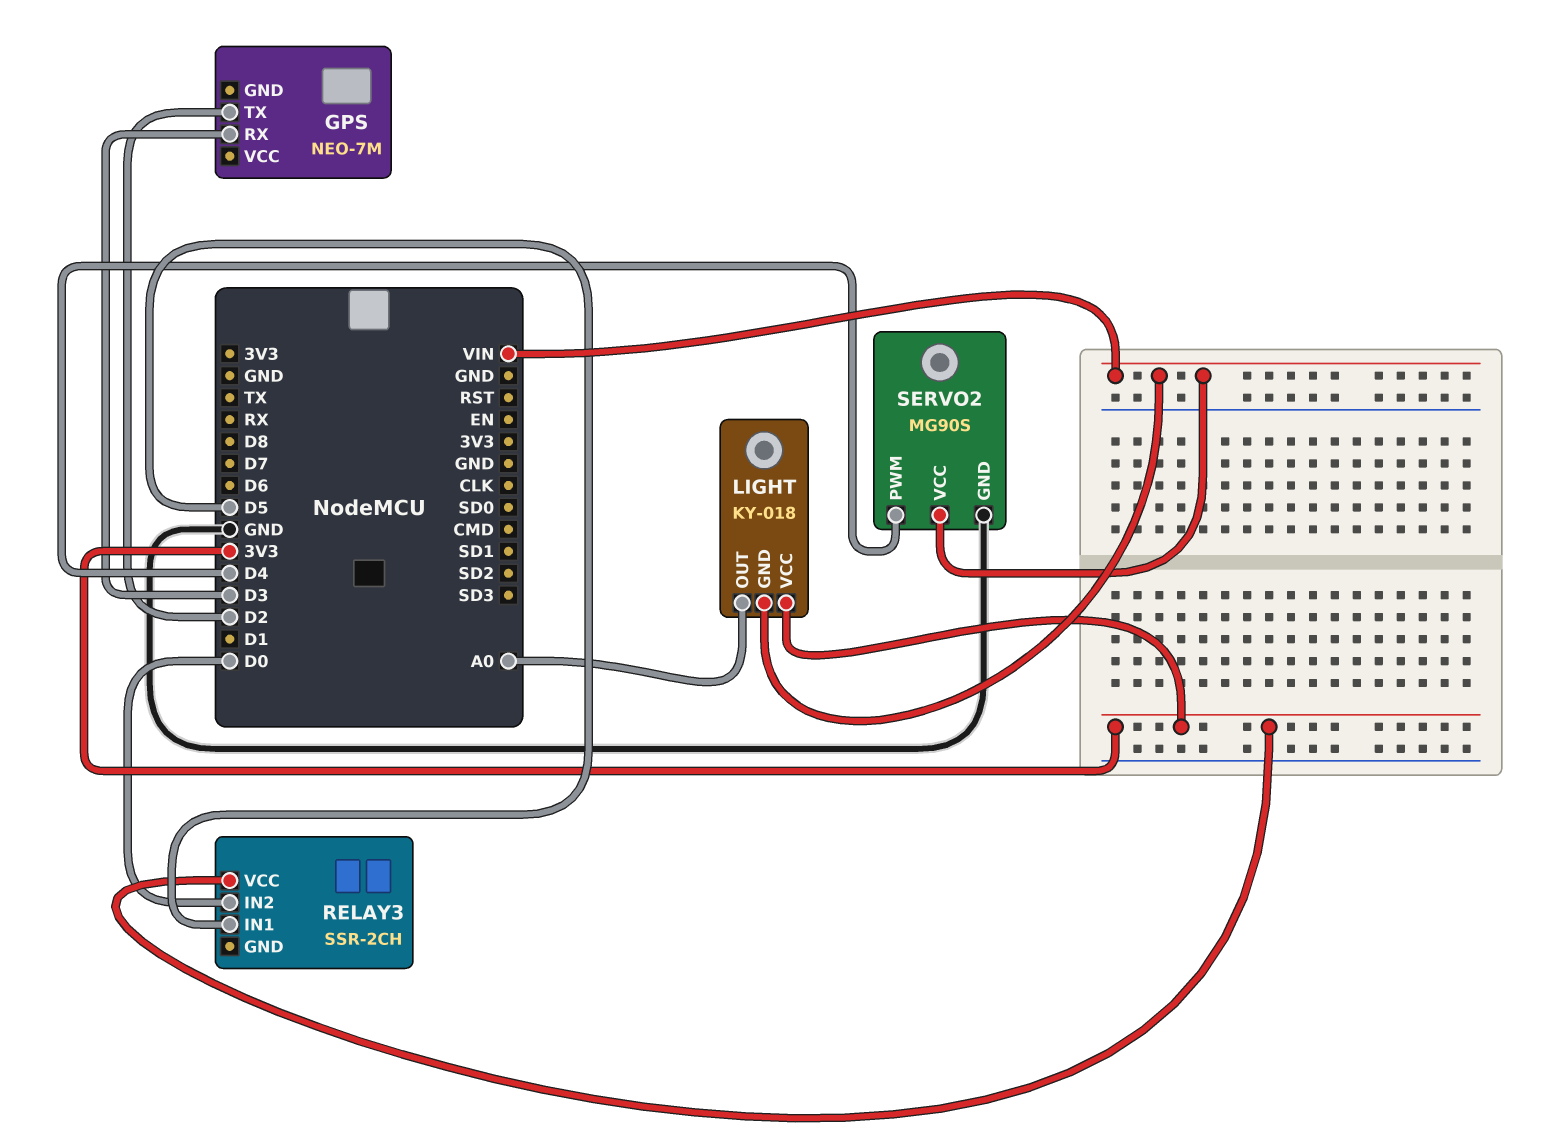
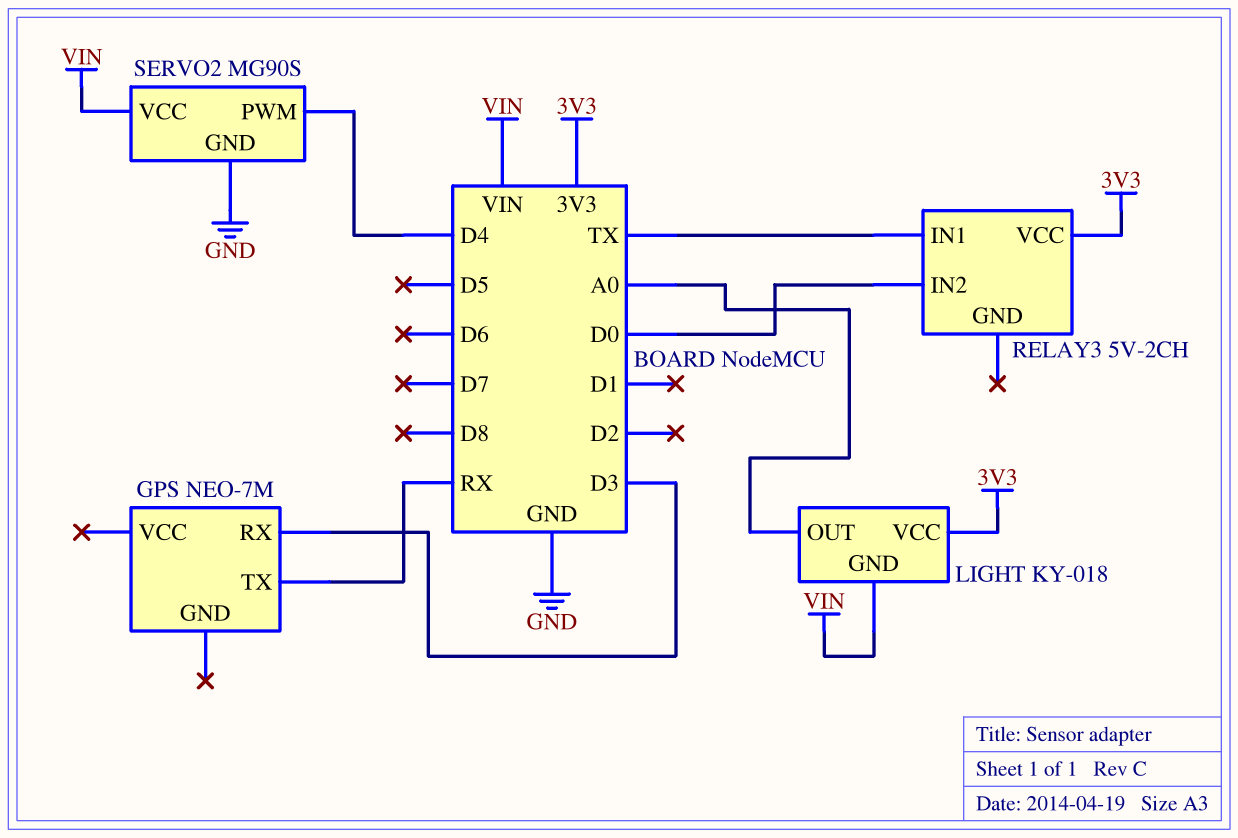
GPS pin TX: D2 -> RX
RELAY3: SSR-2CH -> 5V-2CH
RELAY3 pin IN1: D5 -> TX

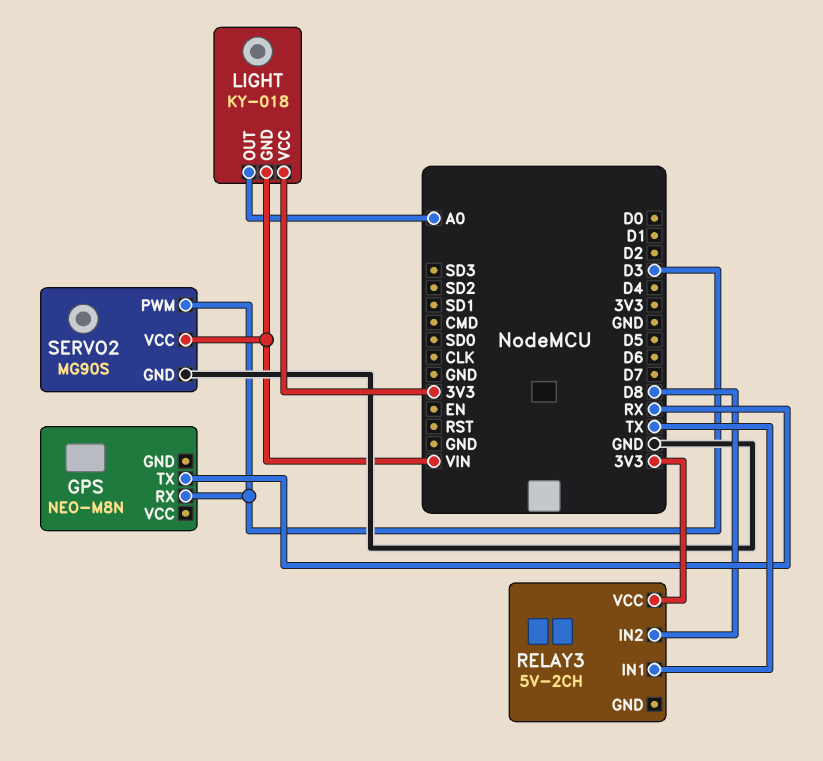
GPS: NEO-7M -> NEO-M8N
RELAY3 pin IN2: D0 -> D8
SERVO2 pin PWM: D4 -> D3

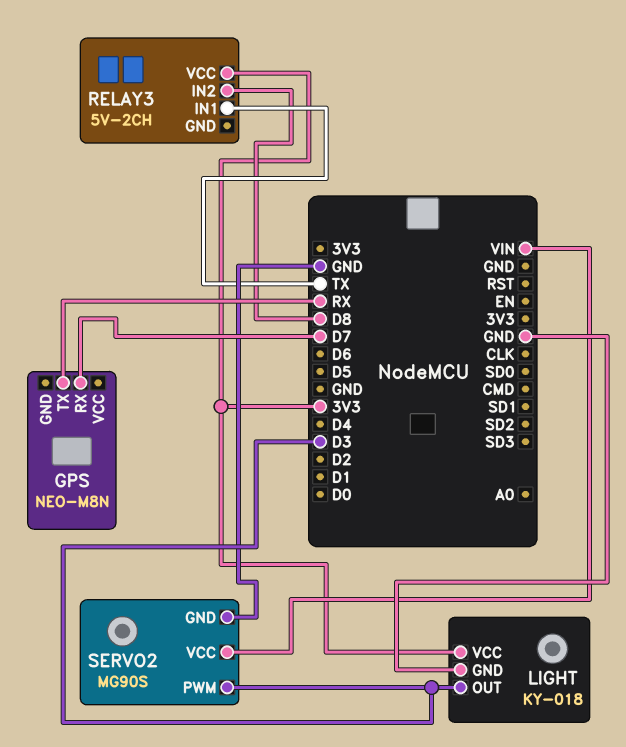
GPS pin RX: D3 -> D7
LIGHT pin GND: VIN -> GND
LIGHT pin OUT: A0 -> D3

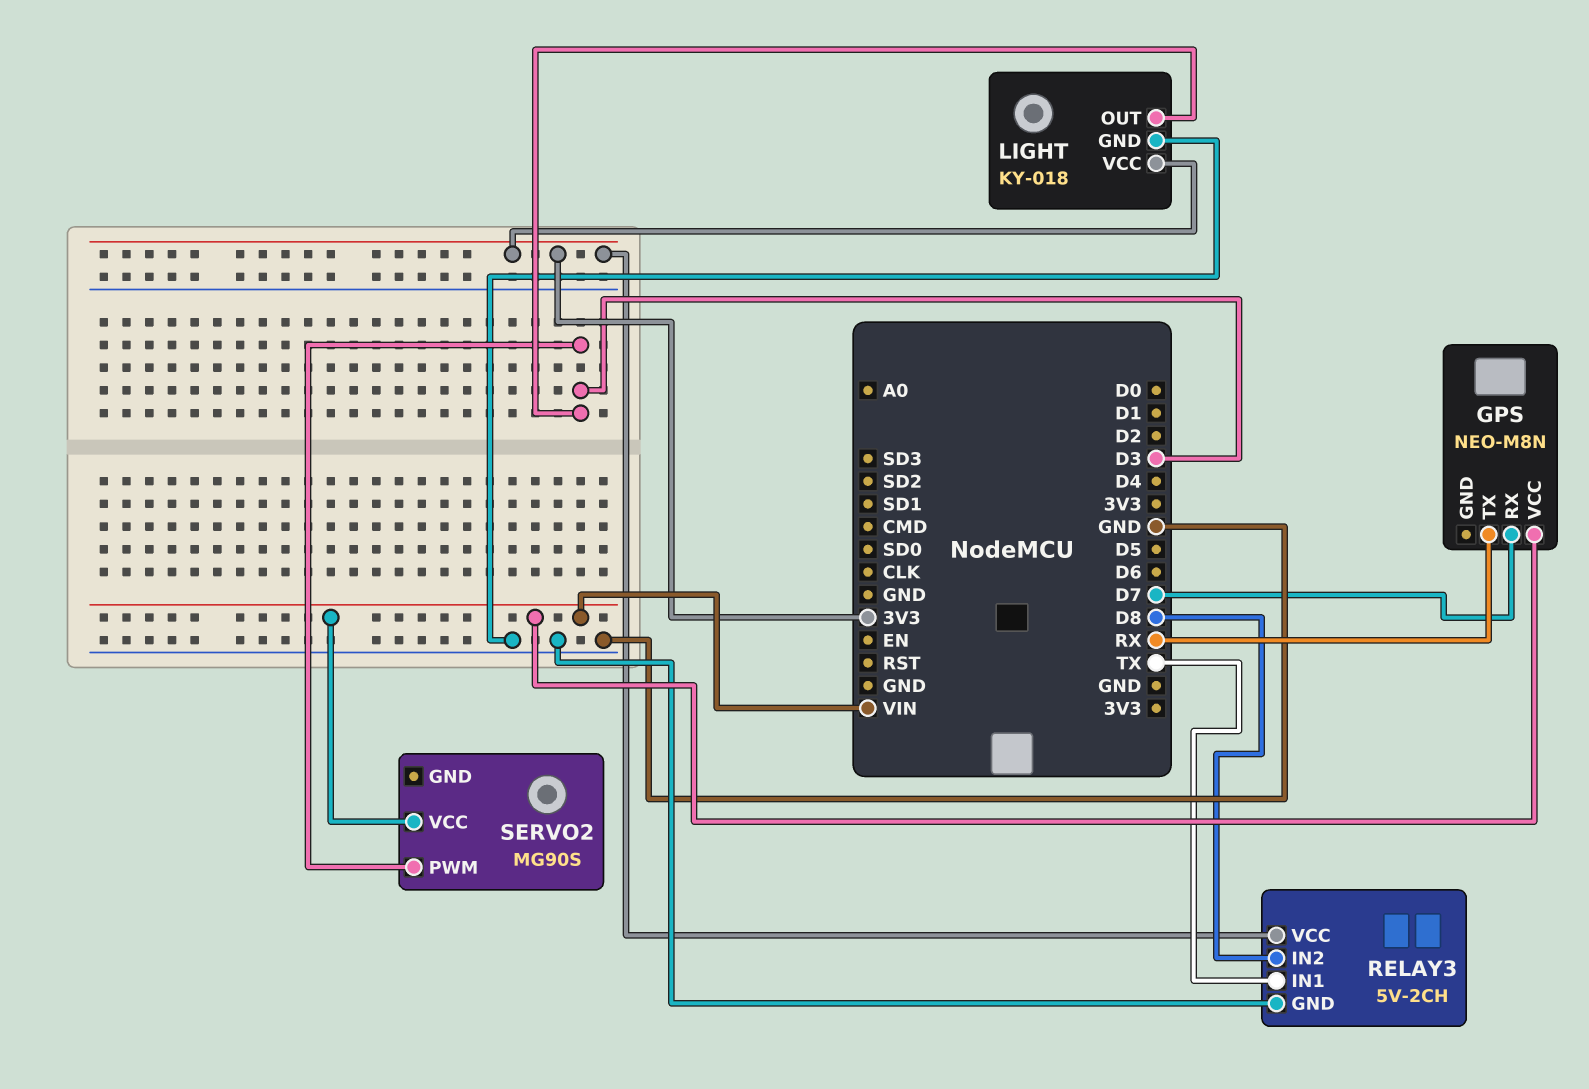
GPS pin VCC: none -> VIN
RELAY3 pin GND: none -> GND
SERVO2 pin GND: GND -> none

